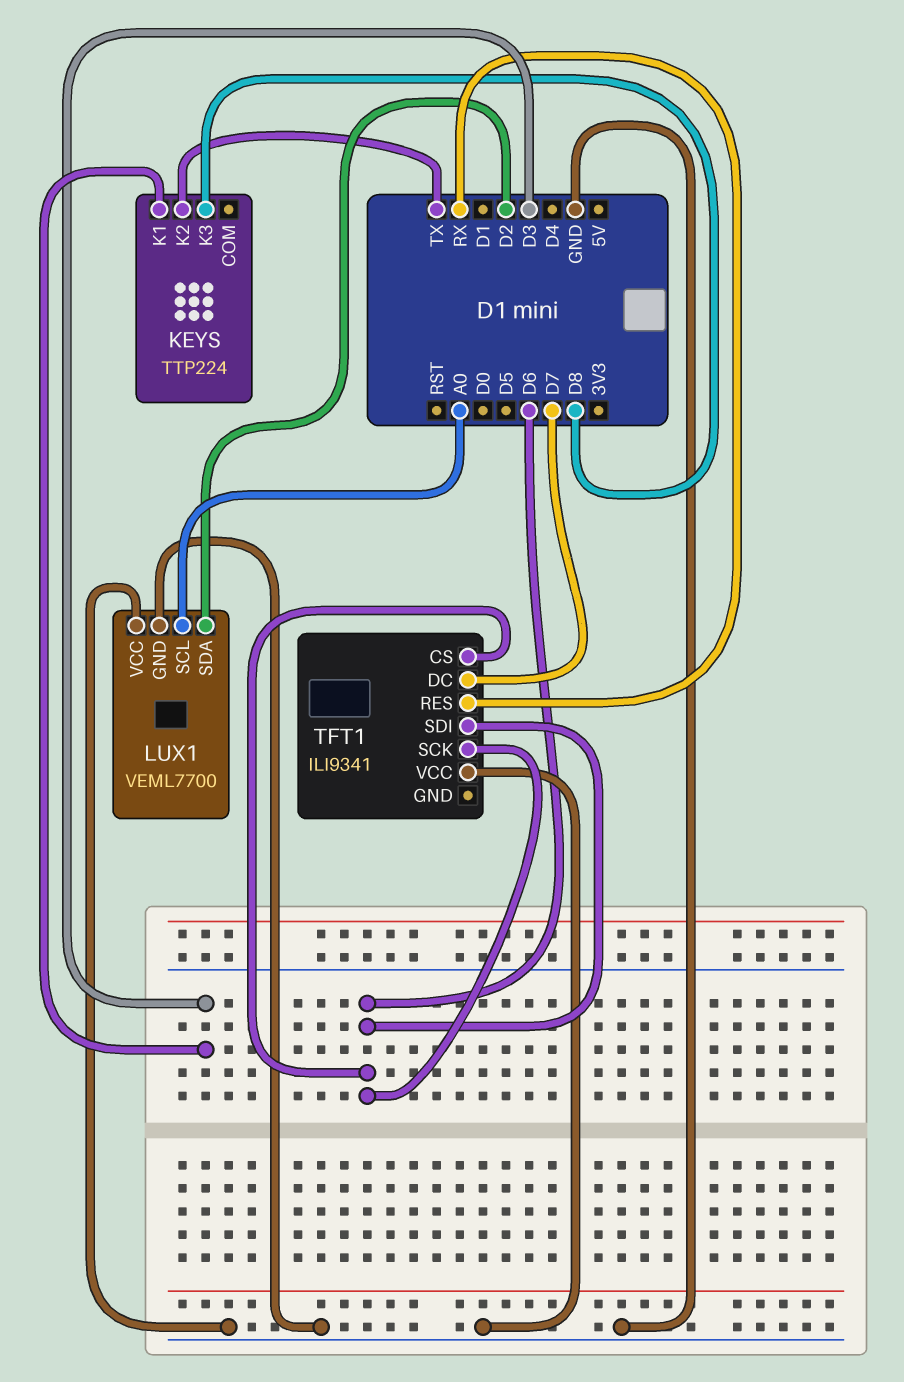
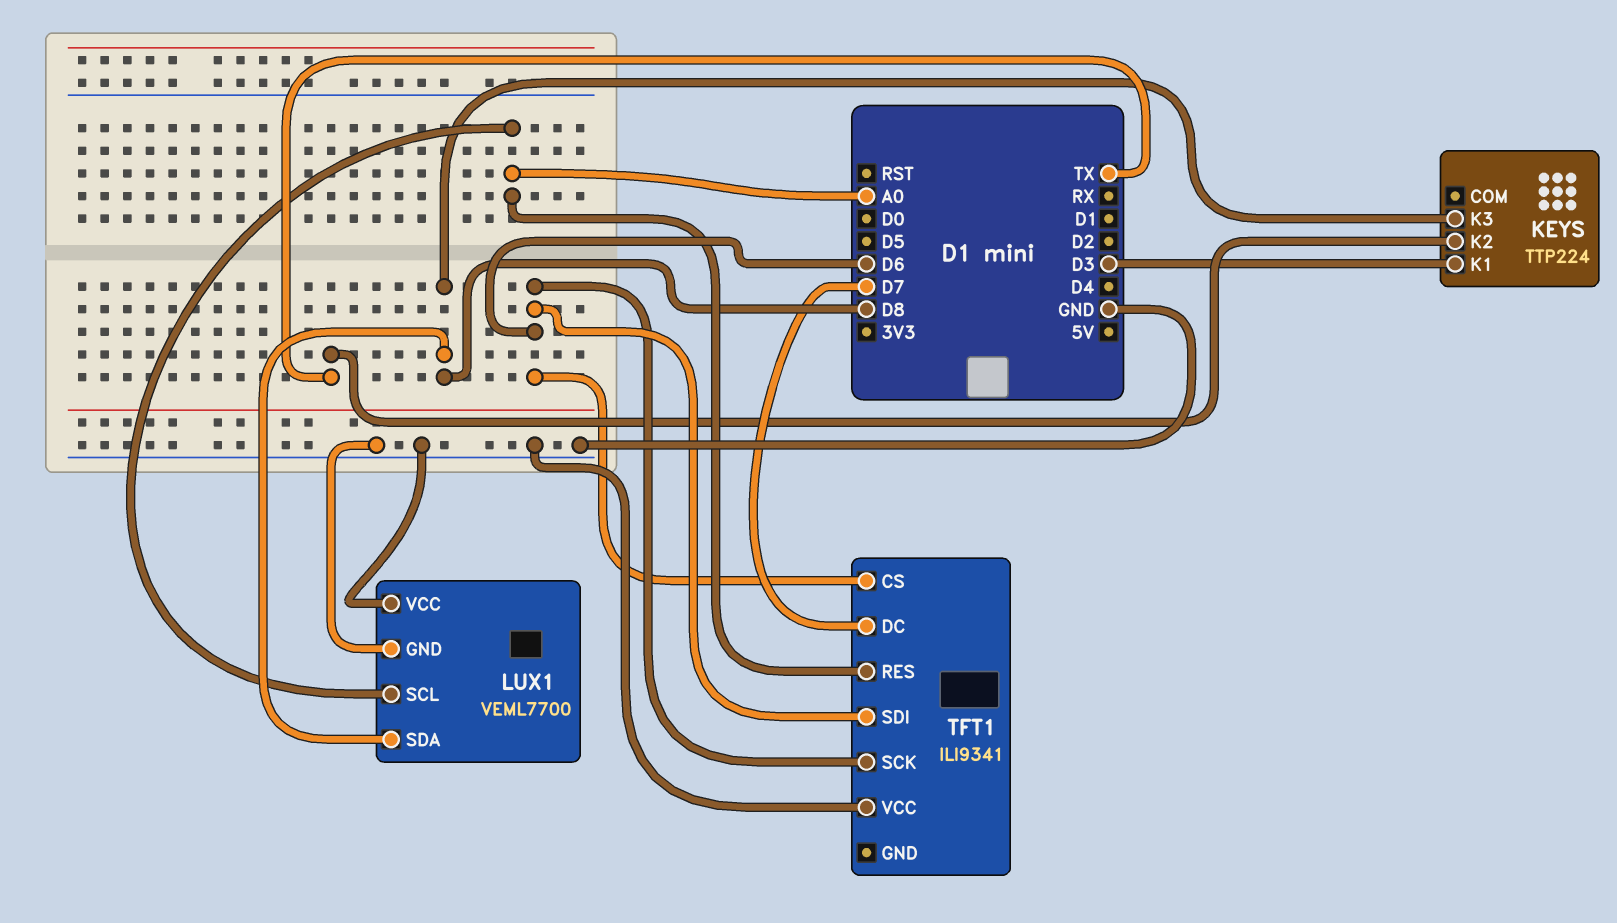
LUX1 pin SDA: D2 -> D8
TFT1 pin RES: RX -> A0

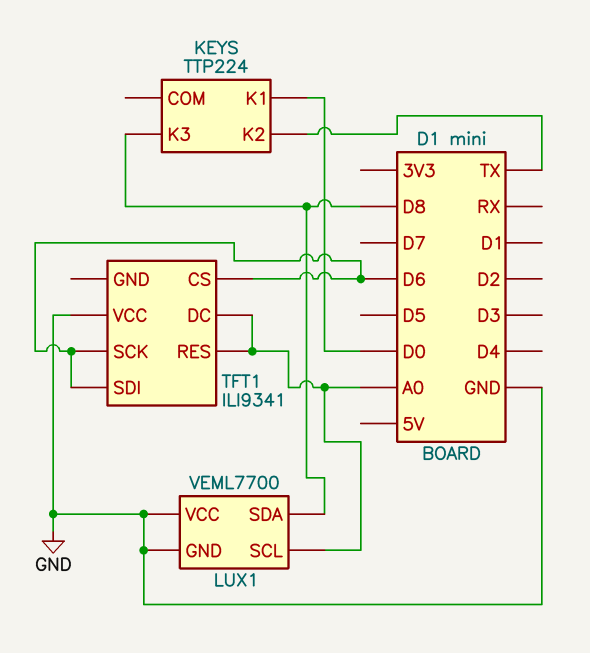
KEYS pin K1: D3 -> D0
TFT1 pin DC: D7 -> A0

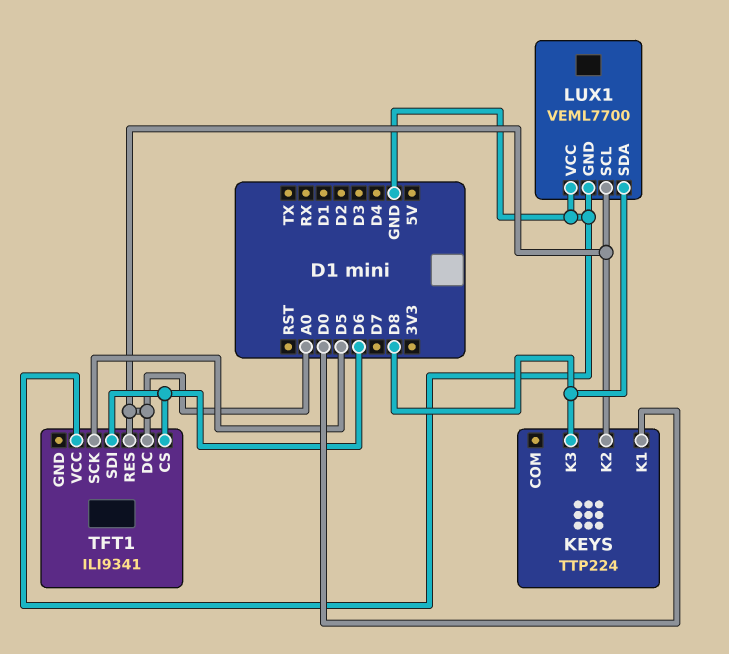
KEYS pin K2: TX -> A0
TFT1 pin SCK: D6 -> D5

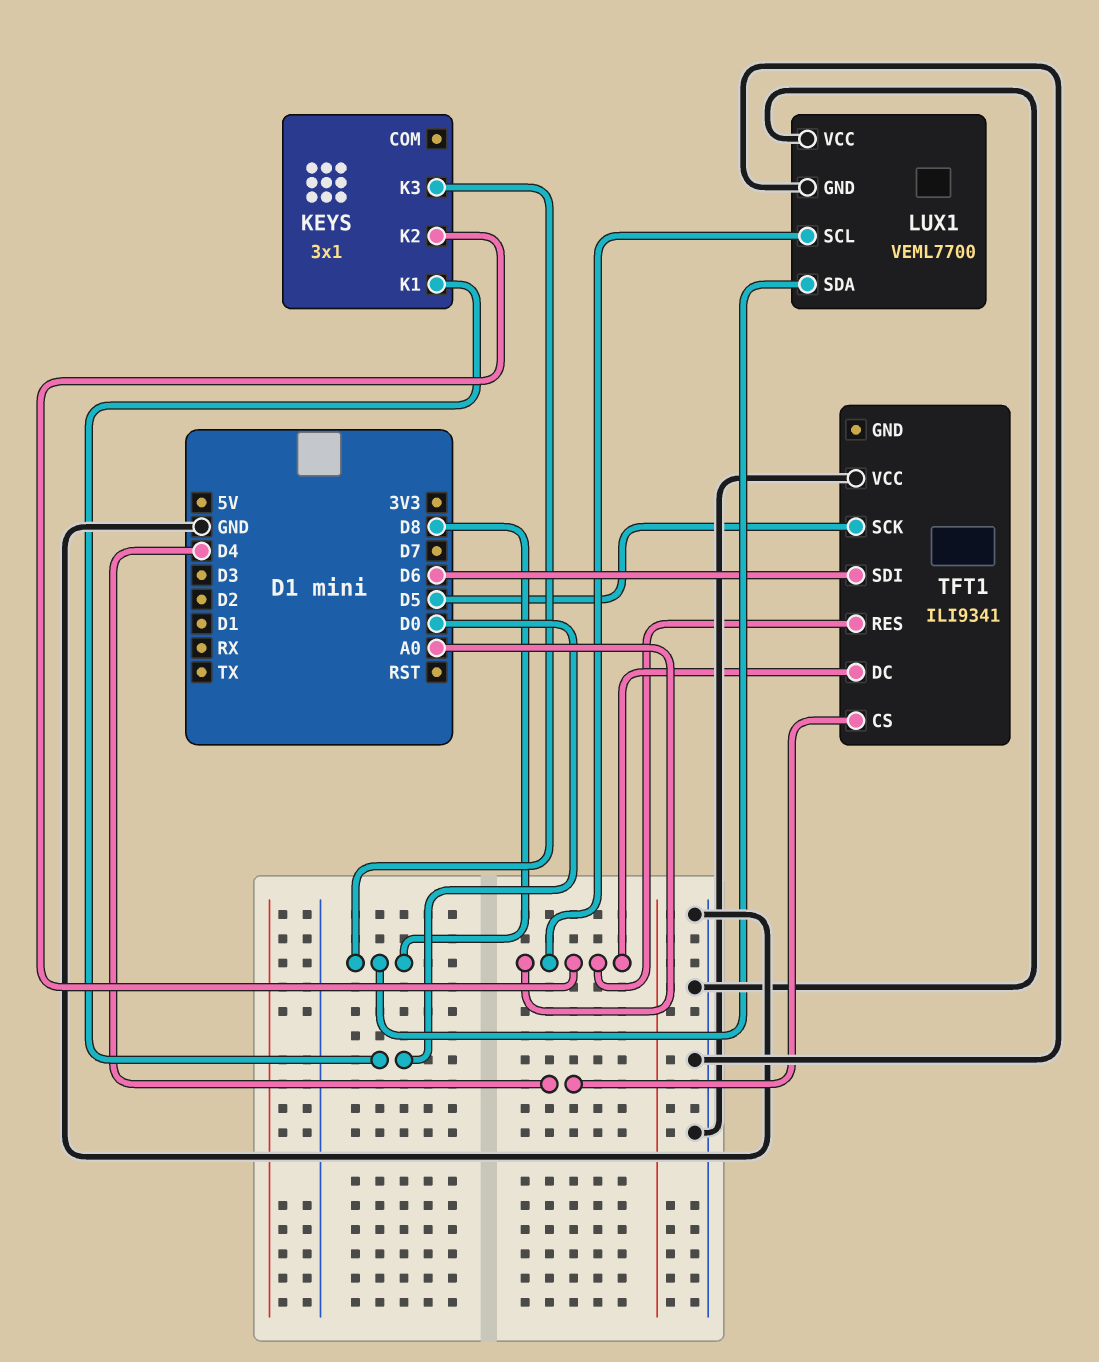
KEYS: TTP224 -> 3x1
TFT1 pin CS: D6 -> D4

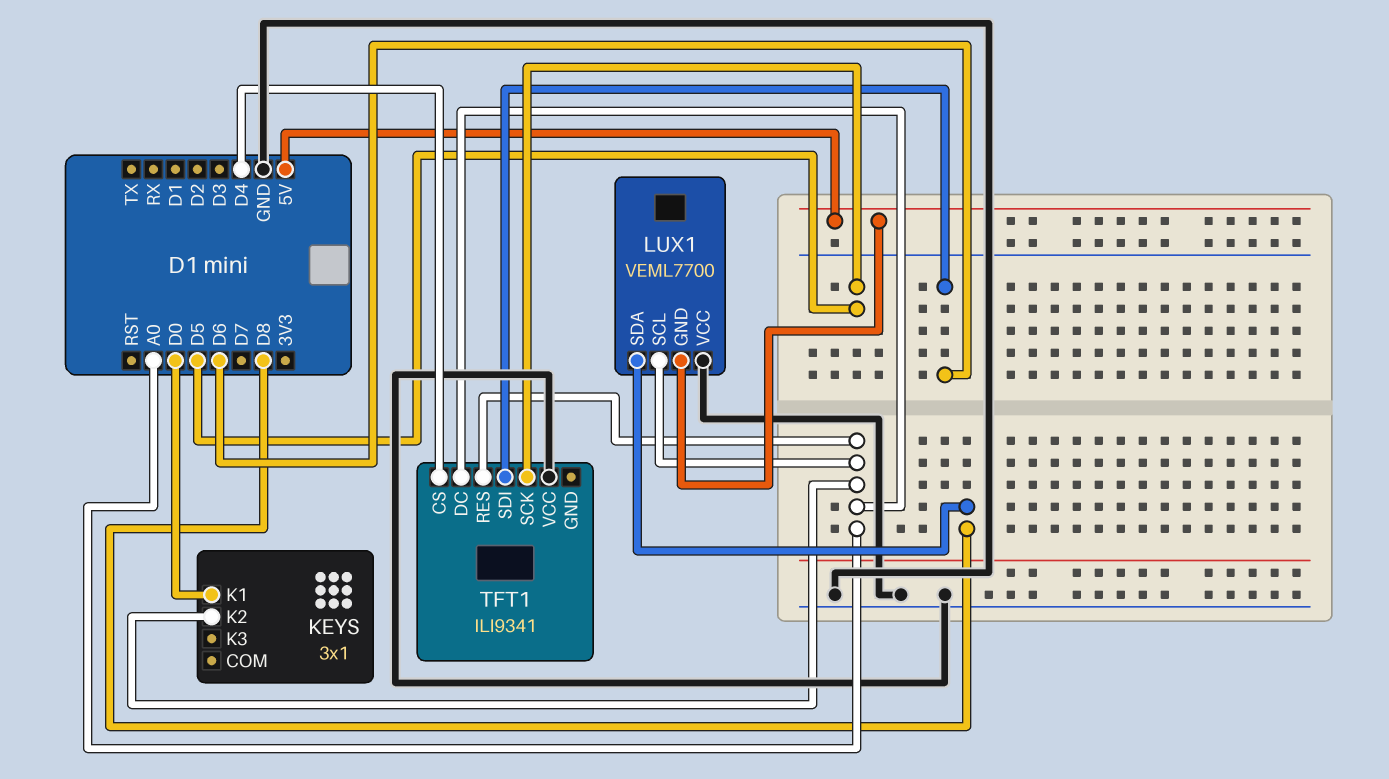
KEYS pin K3: D8 -> none
LUX1 pin GND: GND -> 5V

